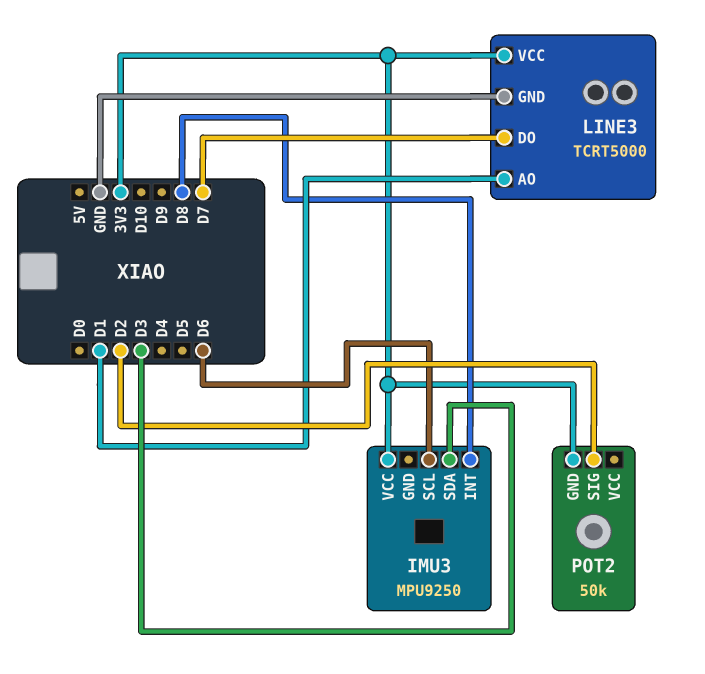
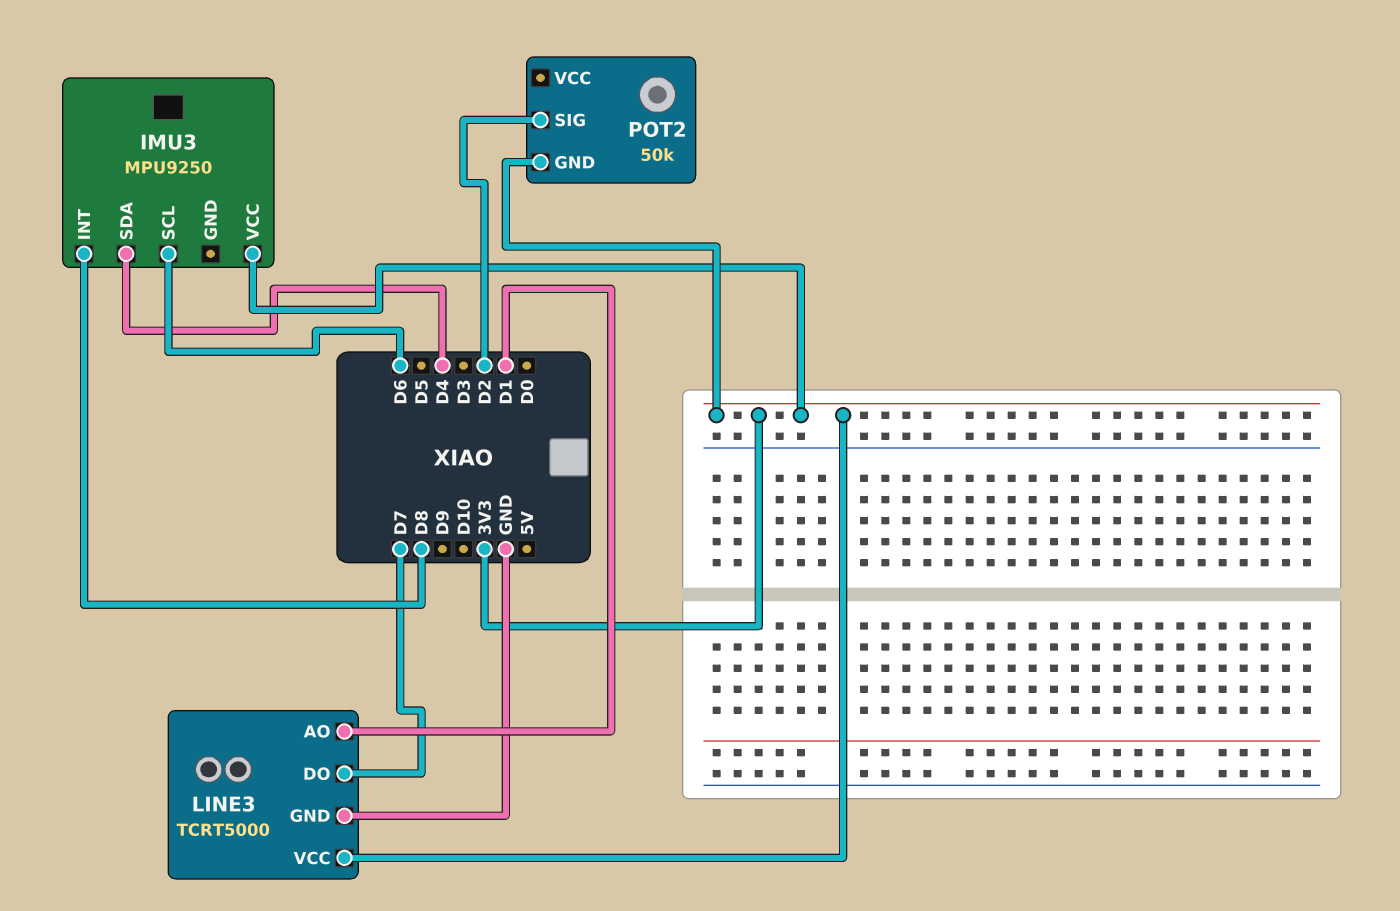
IMU3 pin SDA: D3 -> D4

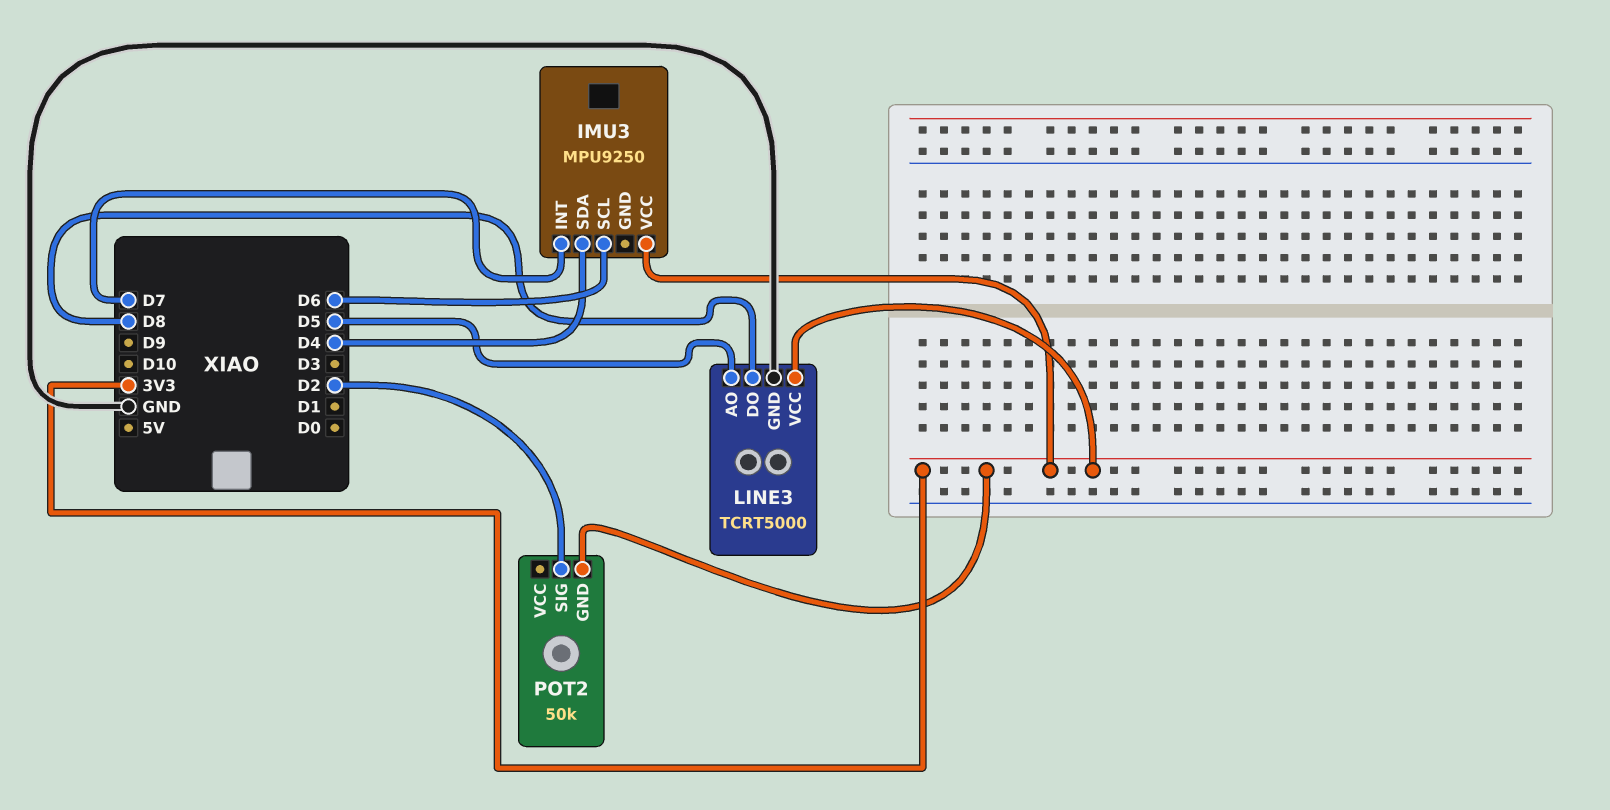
IMU3 pin INT: D8 -> D7
LINE3 pin AO: D1 -> D5
LINE3 pin DO: D7 -> D8

